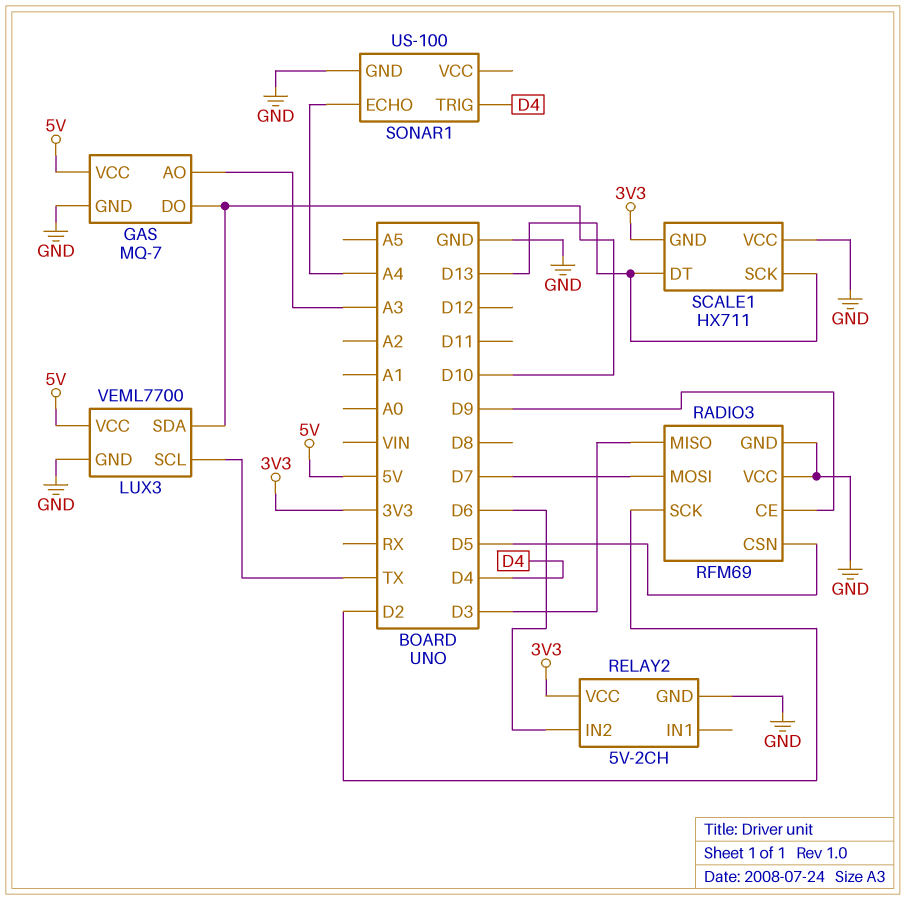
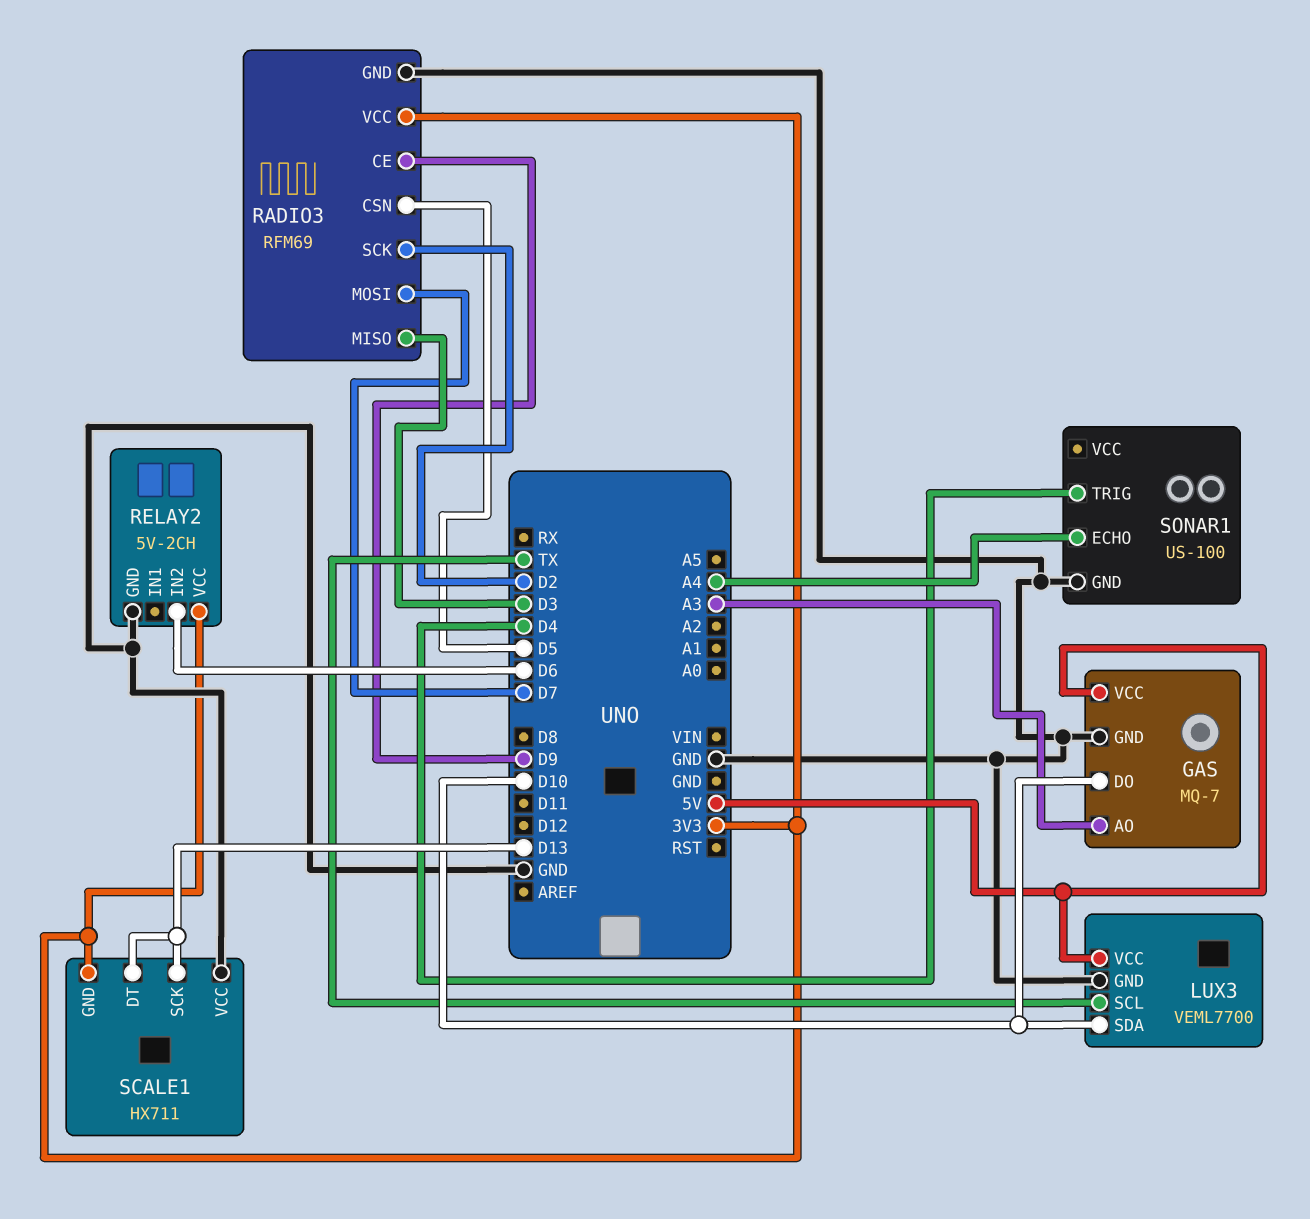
RADIO3 pin VCC: GND -> 3V3

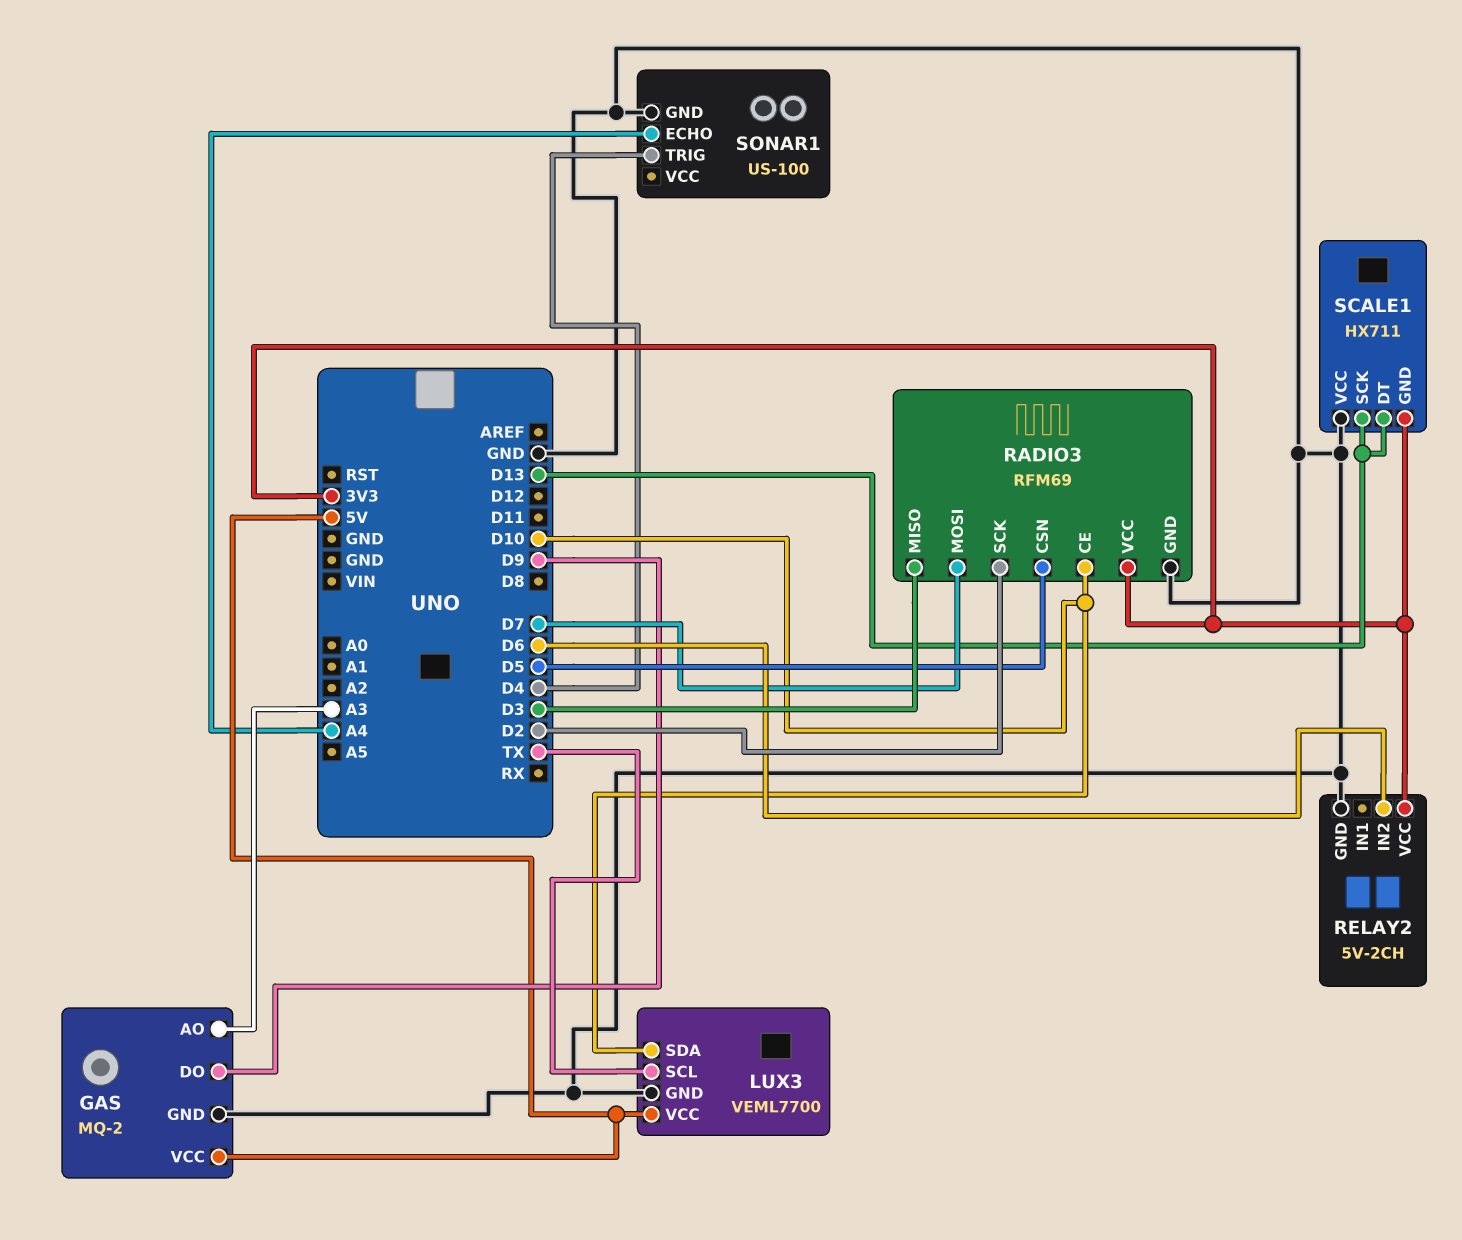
GAS: MQ-7 -> MQ-2
GAS pin DO: D10 -> D9
RADIO3 pin CE: D9 -> D10

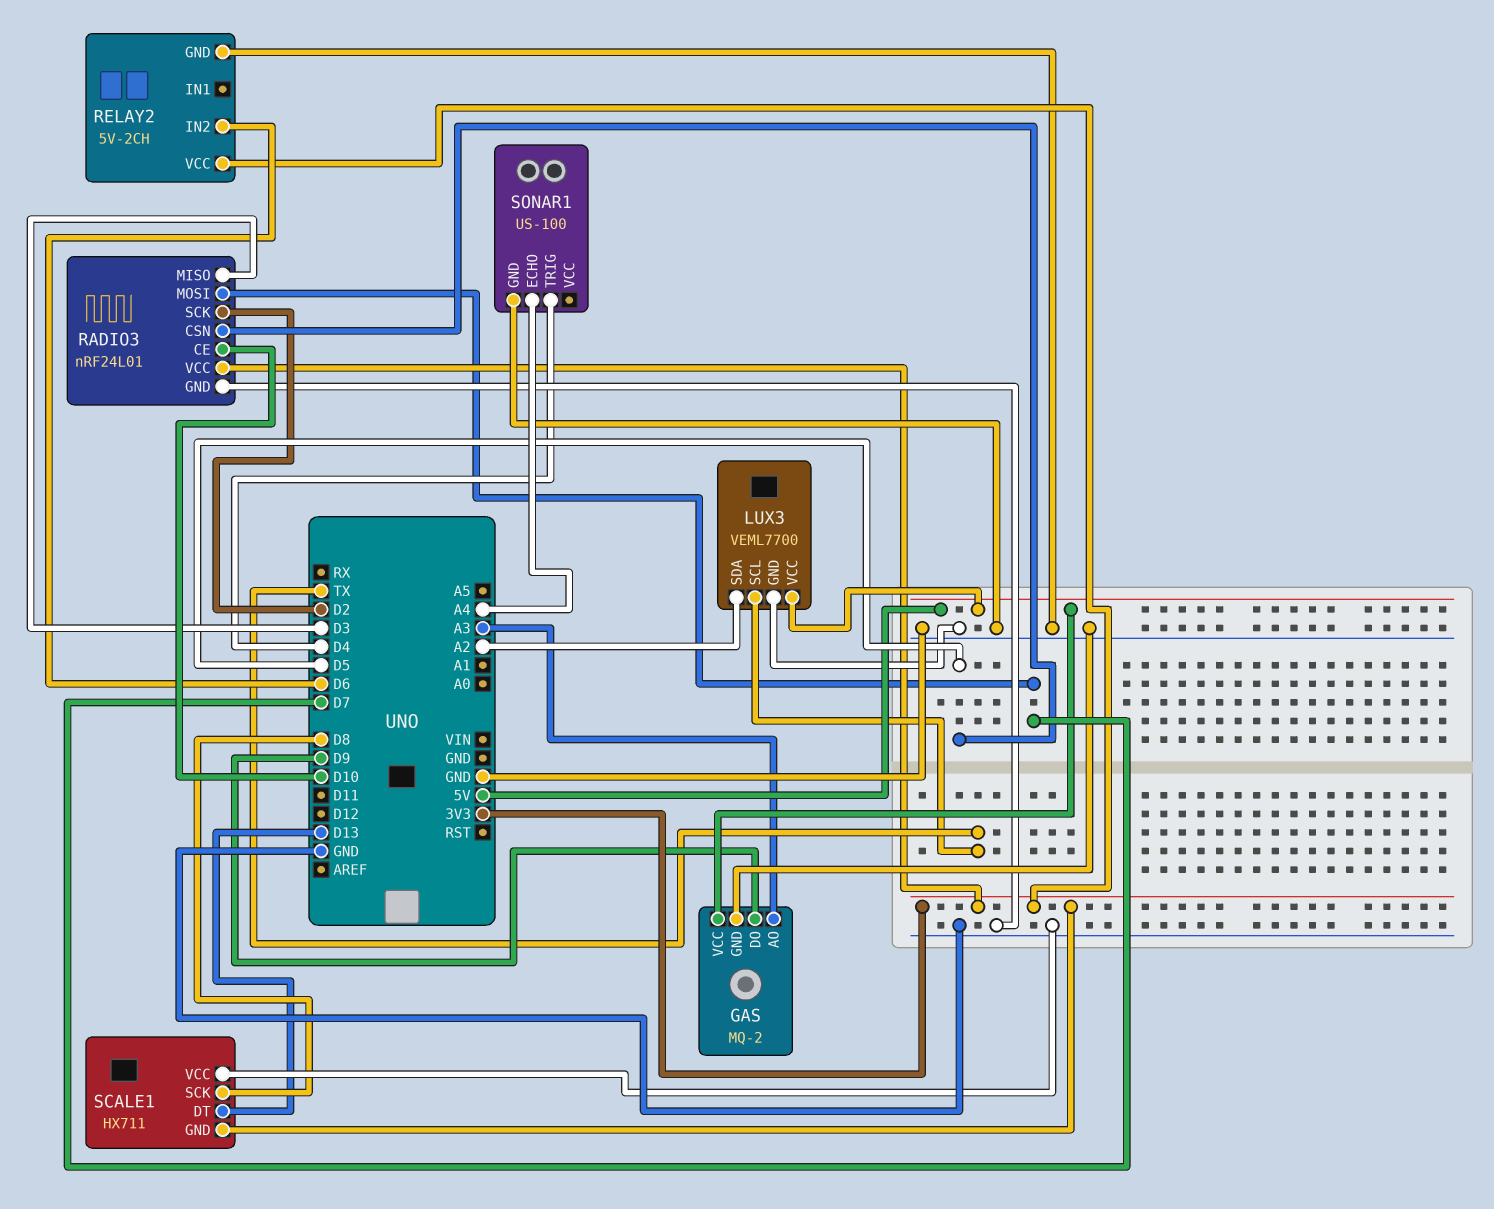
LUX3 pin SDA: D10 -> A2
RADIO3: RFM69 -> nRF24L01
SCALE1 pin SCK: D13 -> D8

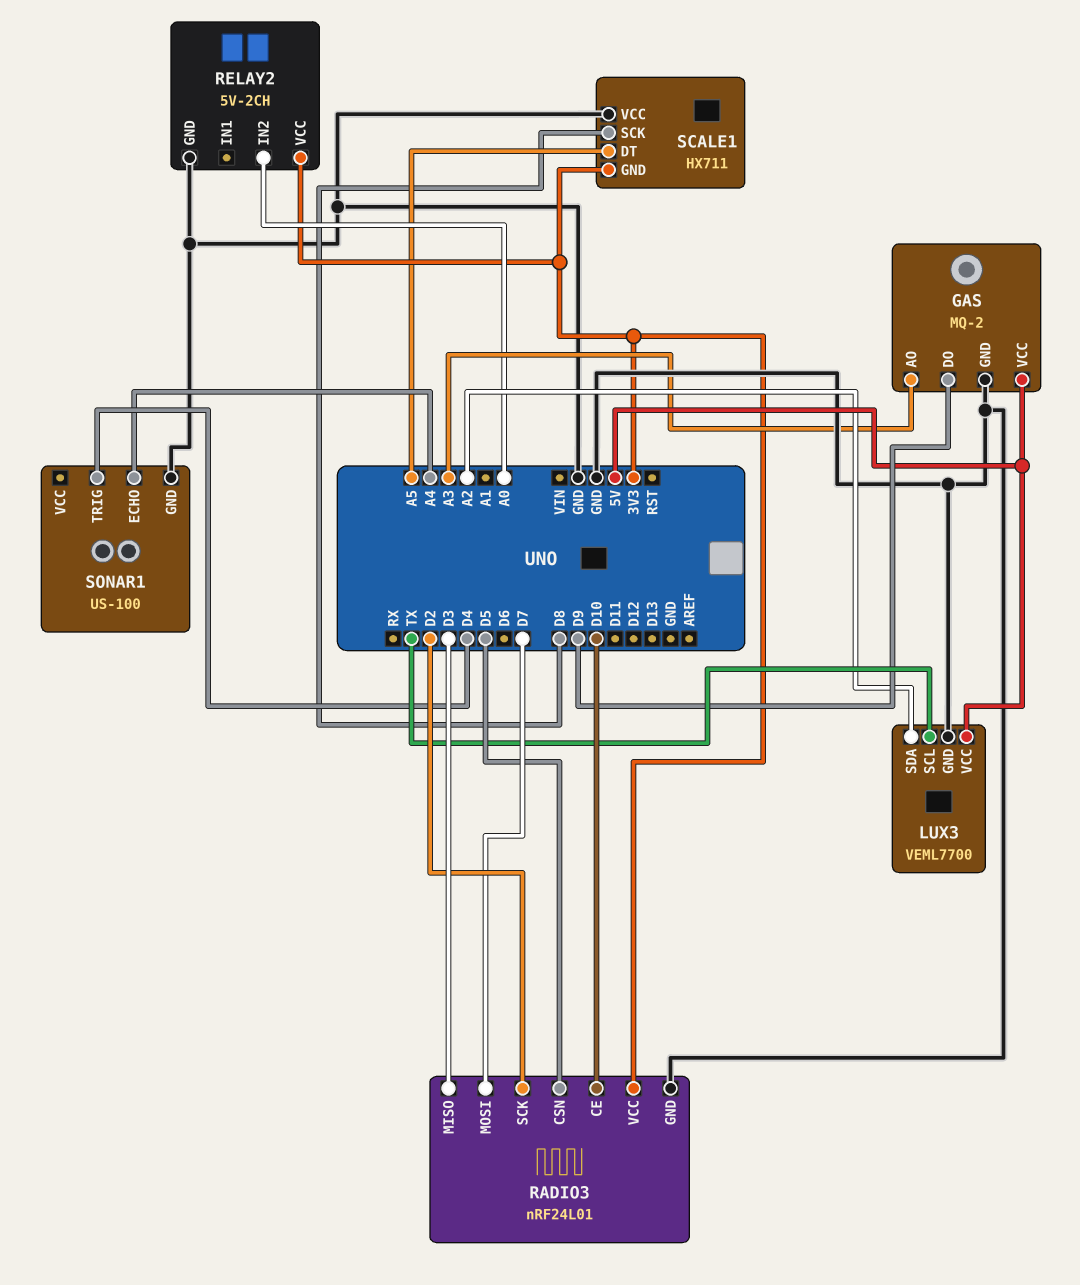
RELAY2 pin IN2: D6 -> A0
SCALE1 pin DT: D13 -> A5

